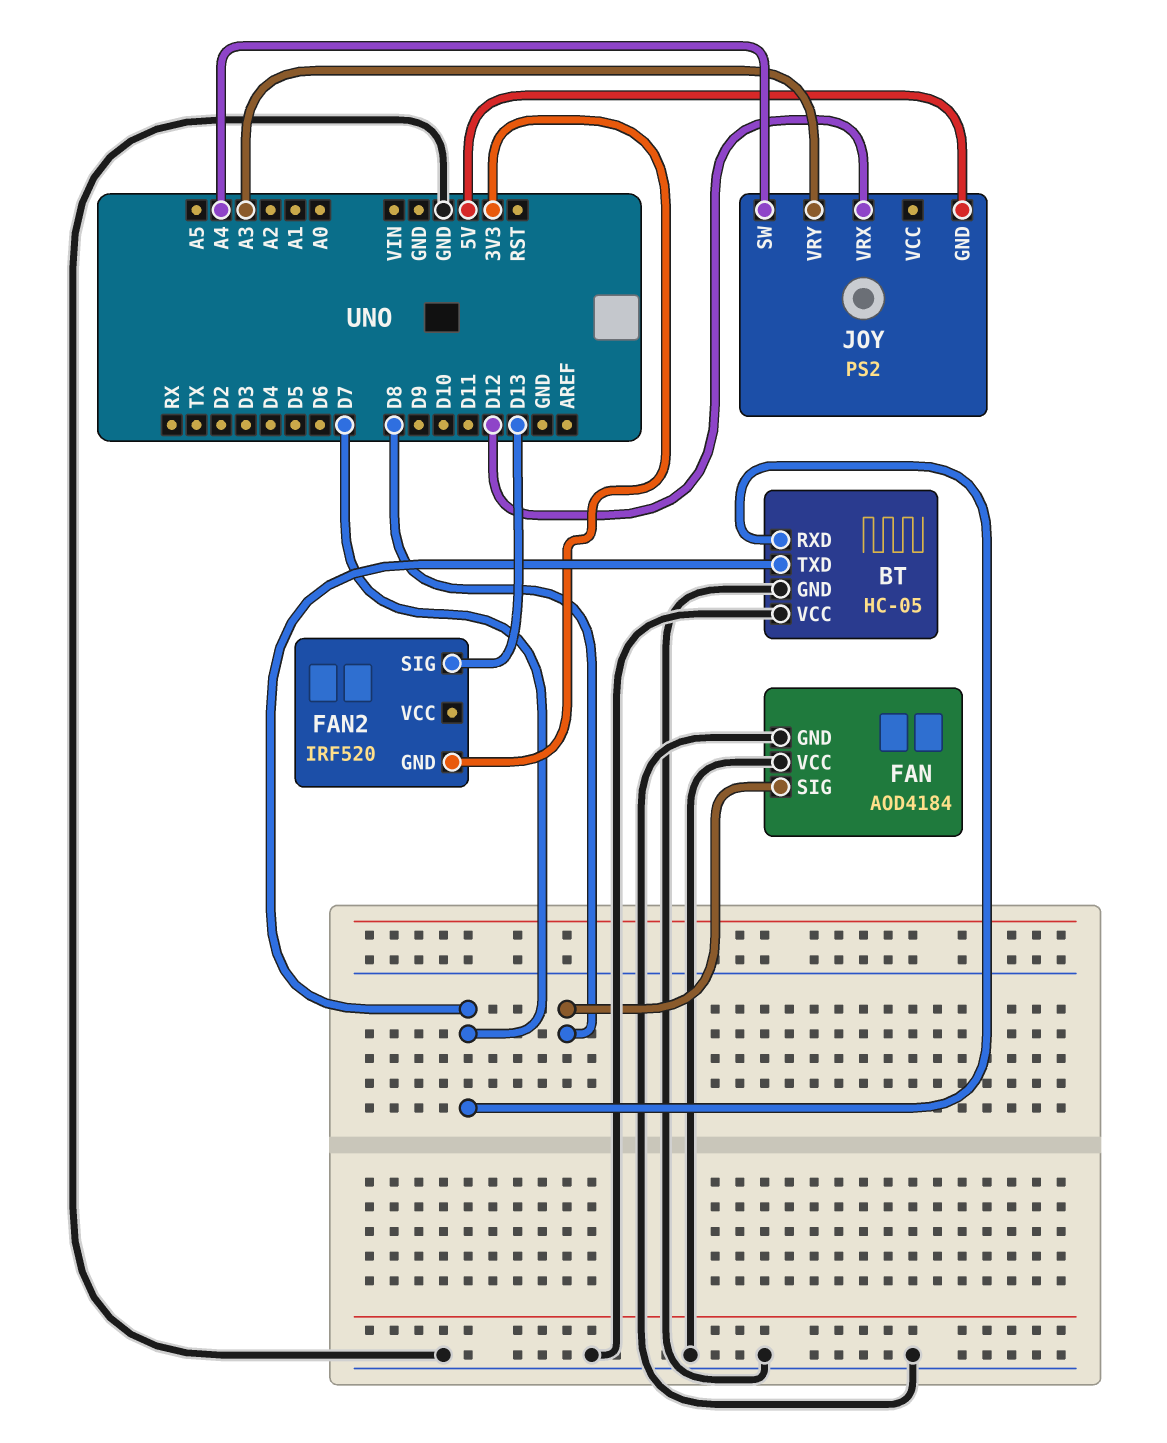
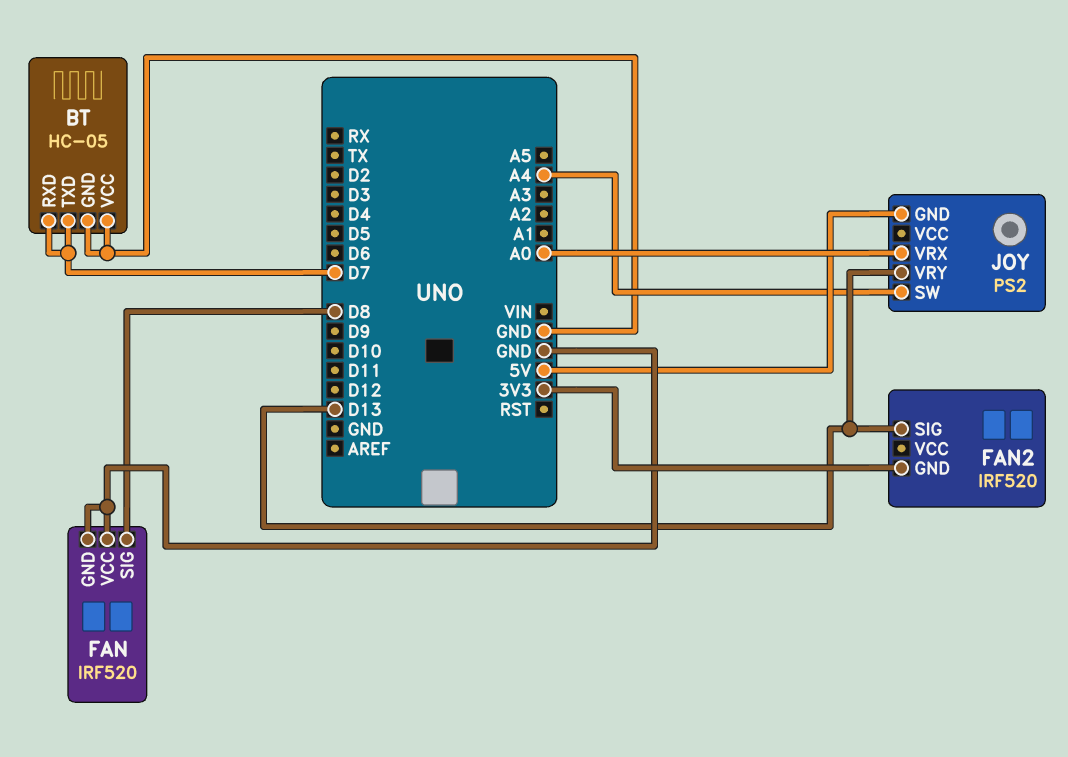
FAN: AOD4184 -> IRF520
JOY pin VRX: D12 -> A0
JOY pin VRY: A3 -> D13

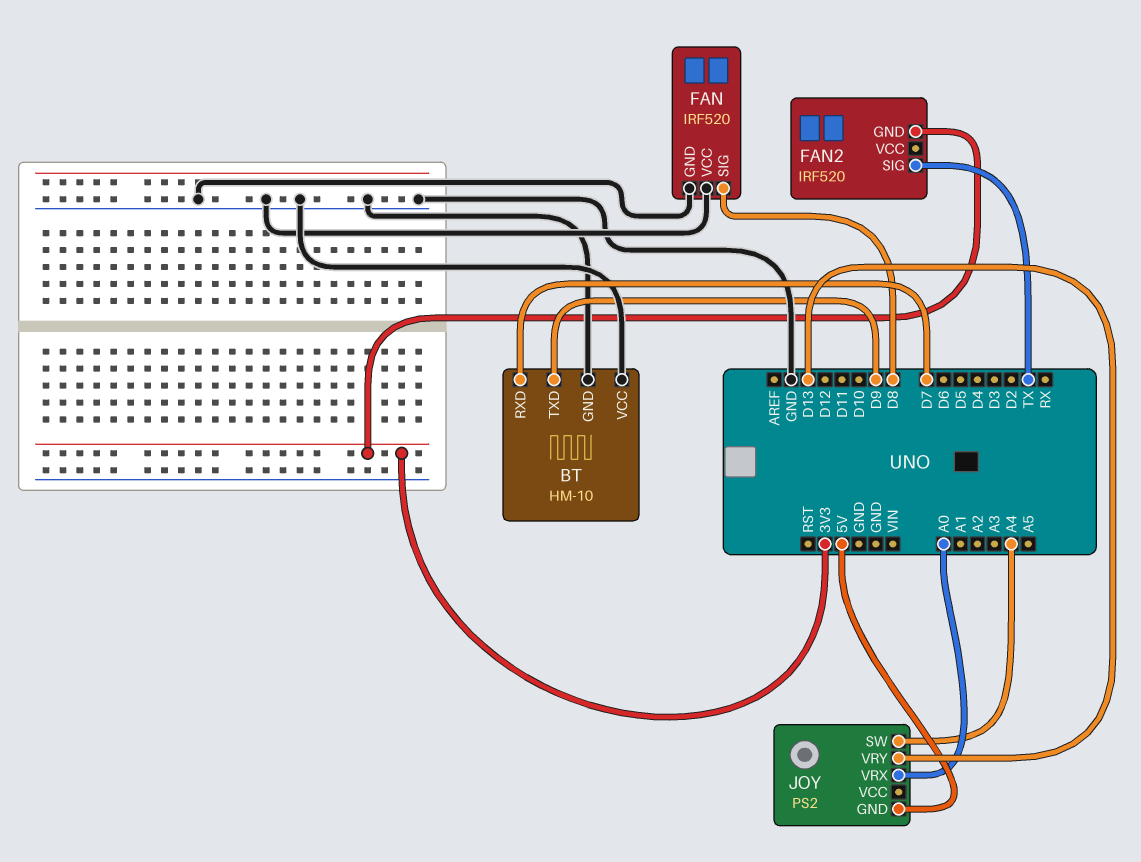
BT: HC-05 -> HM-10
BT pin TXD: D7 -> D9
FAN2 pin SIG: D13 -> TX

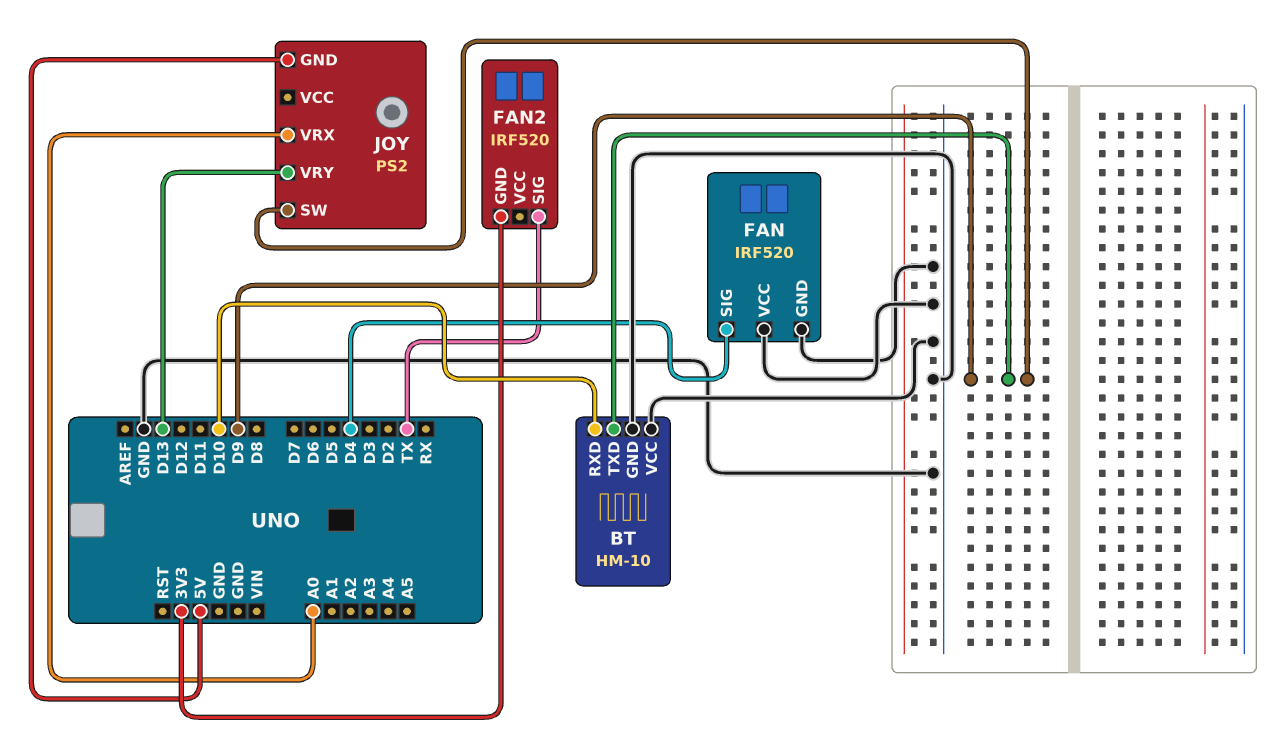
BT pin RXD: D7 -> D10
FAN pin SIG: D8 -> D4
JOY pin SW: A4 -> D9

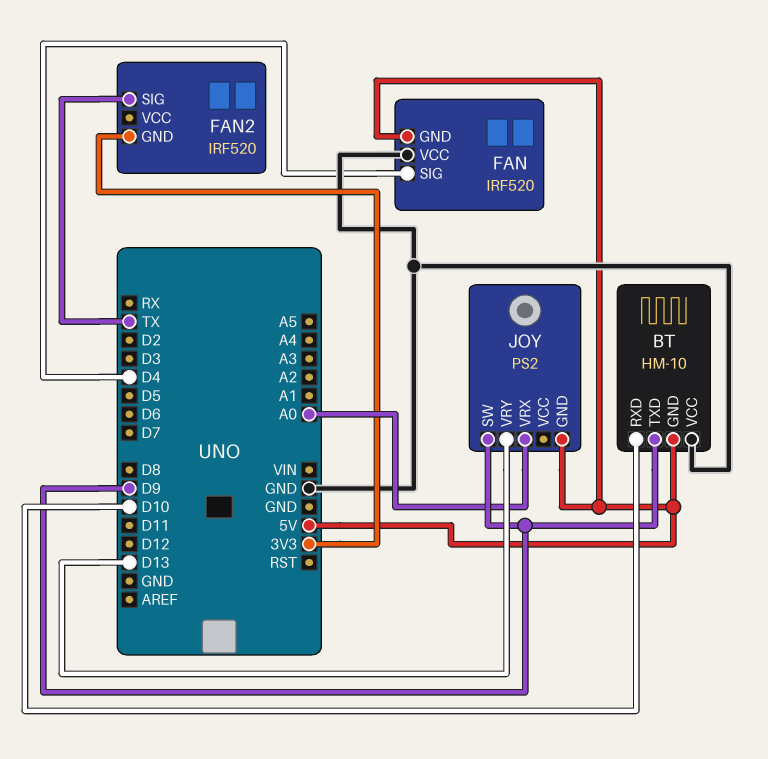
BT pin GND: GND -> 5V
FAN pin GND: GND -> 5V

